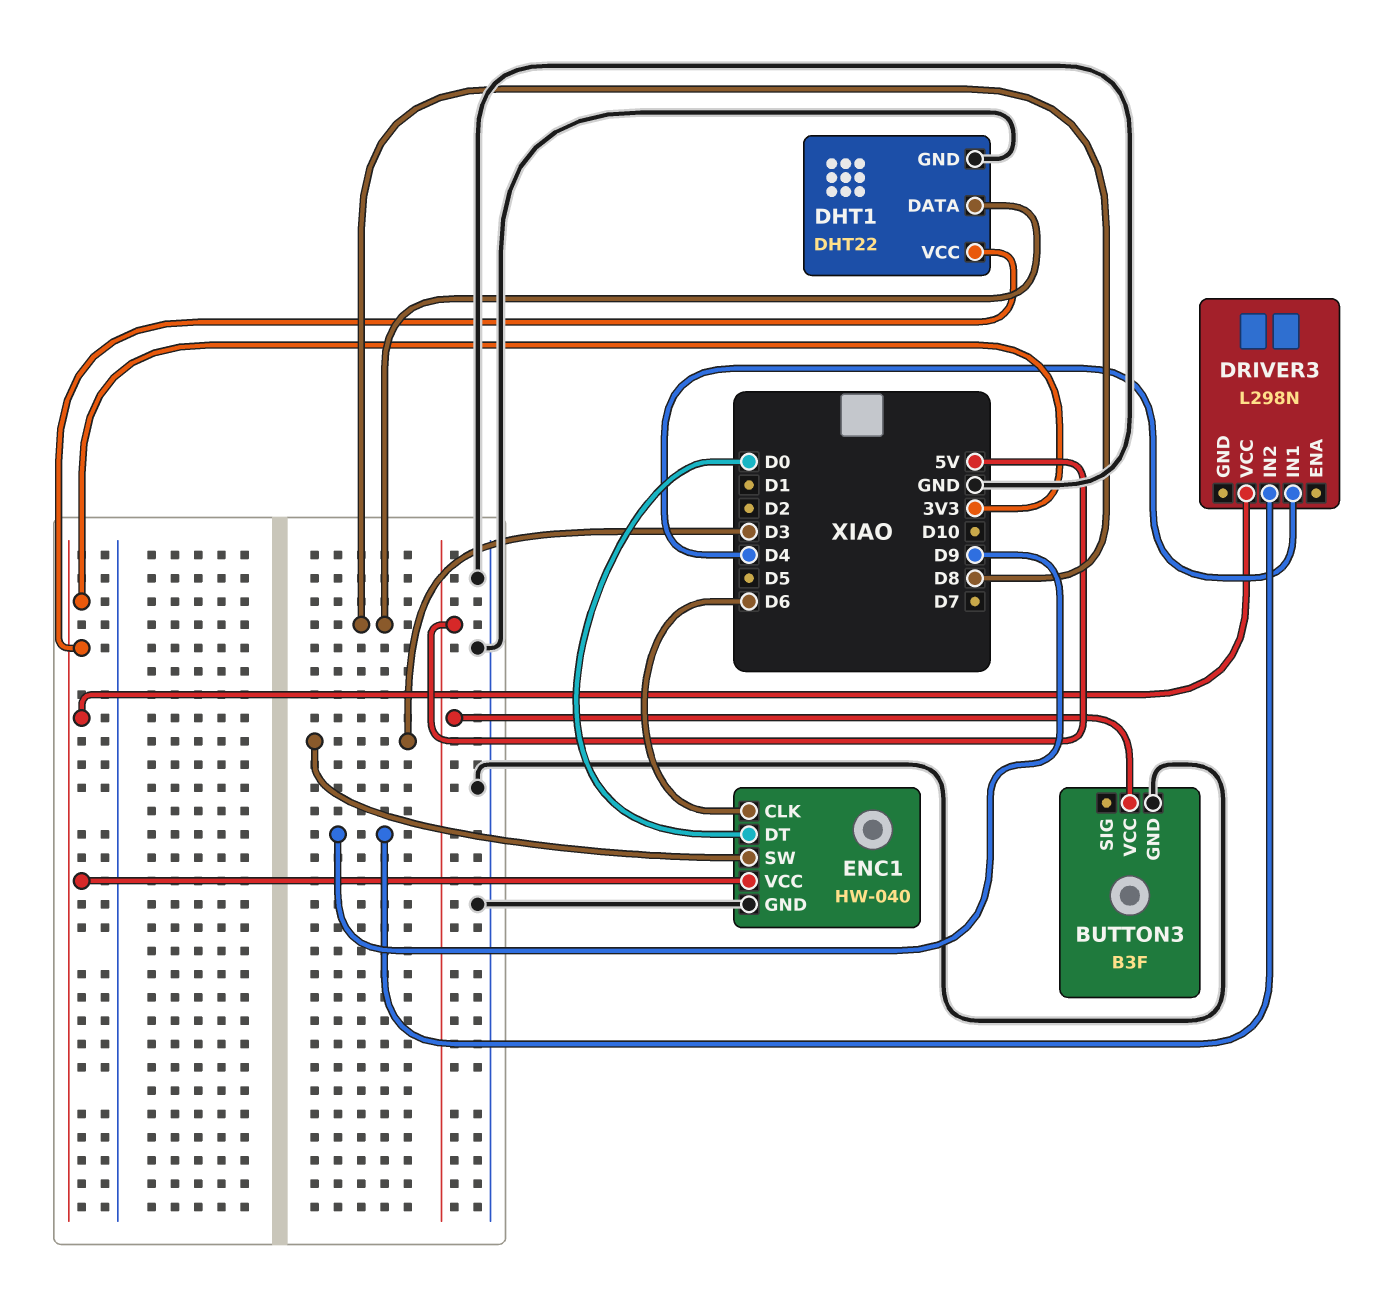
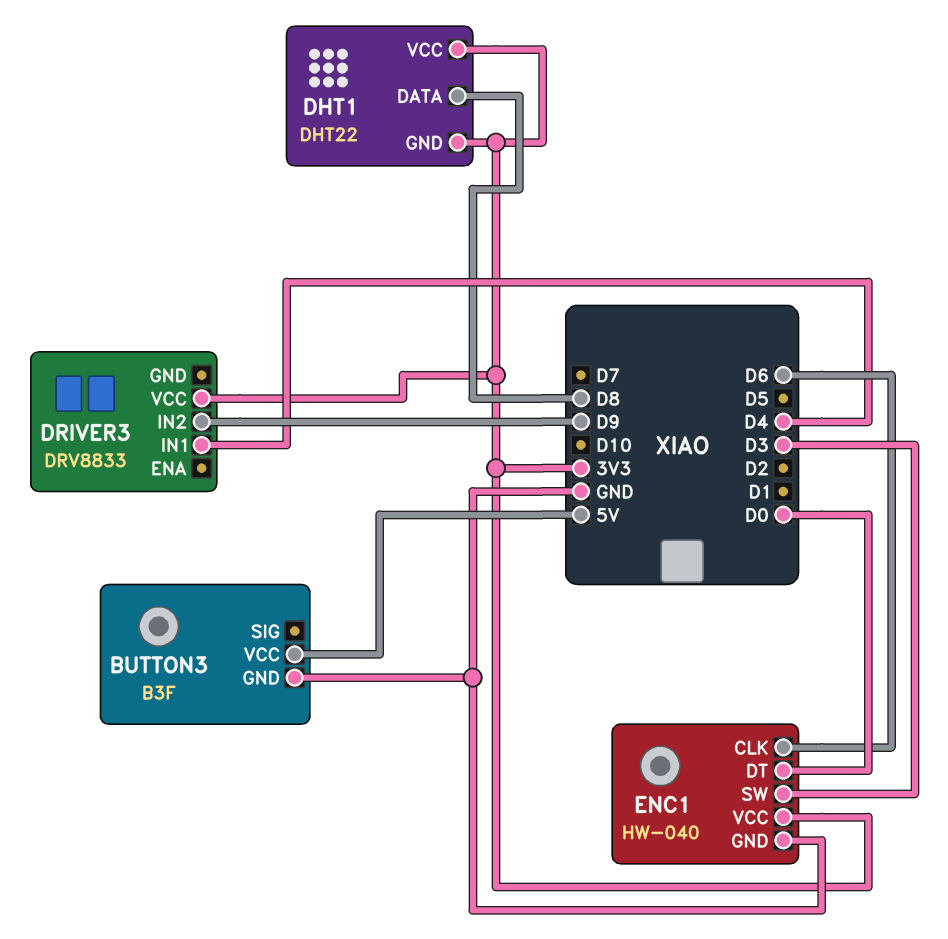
DHT1 pin GND: GND -> 3V3
DRIVER3: L298N -> DRV8833

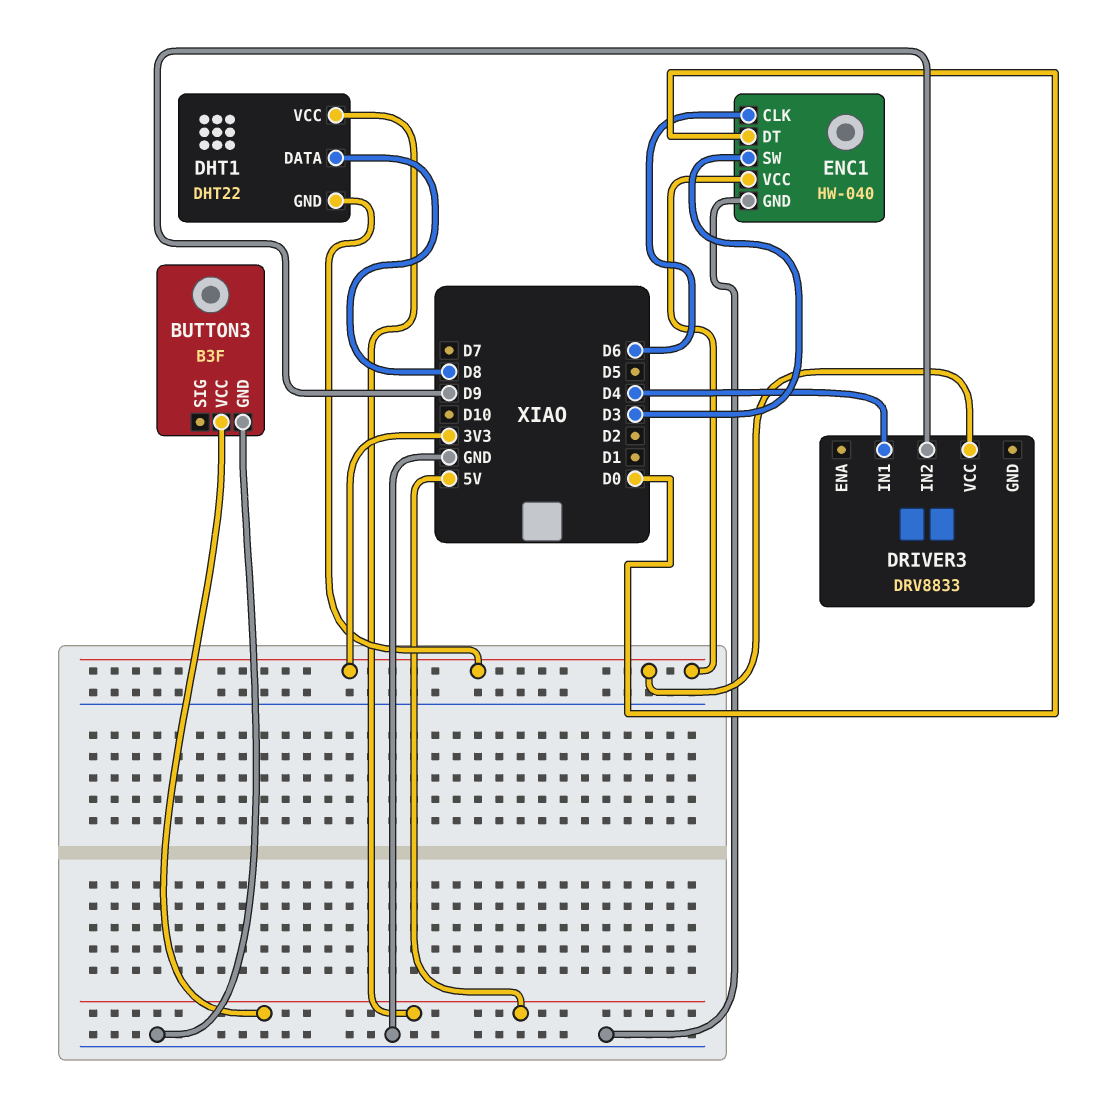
DHT1 pin VCC: 3V3 -> 5V

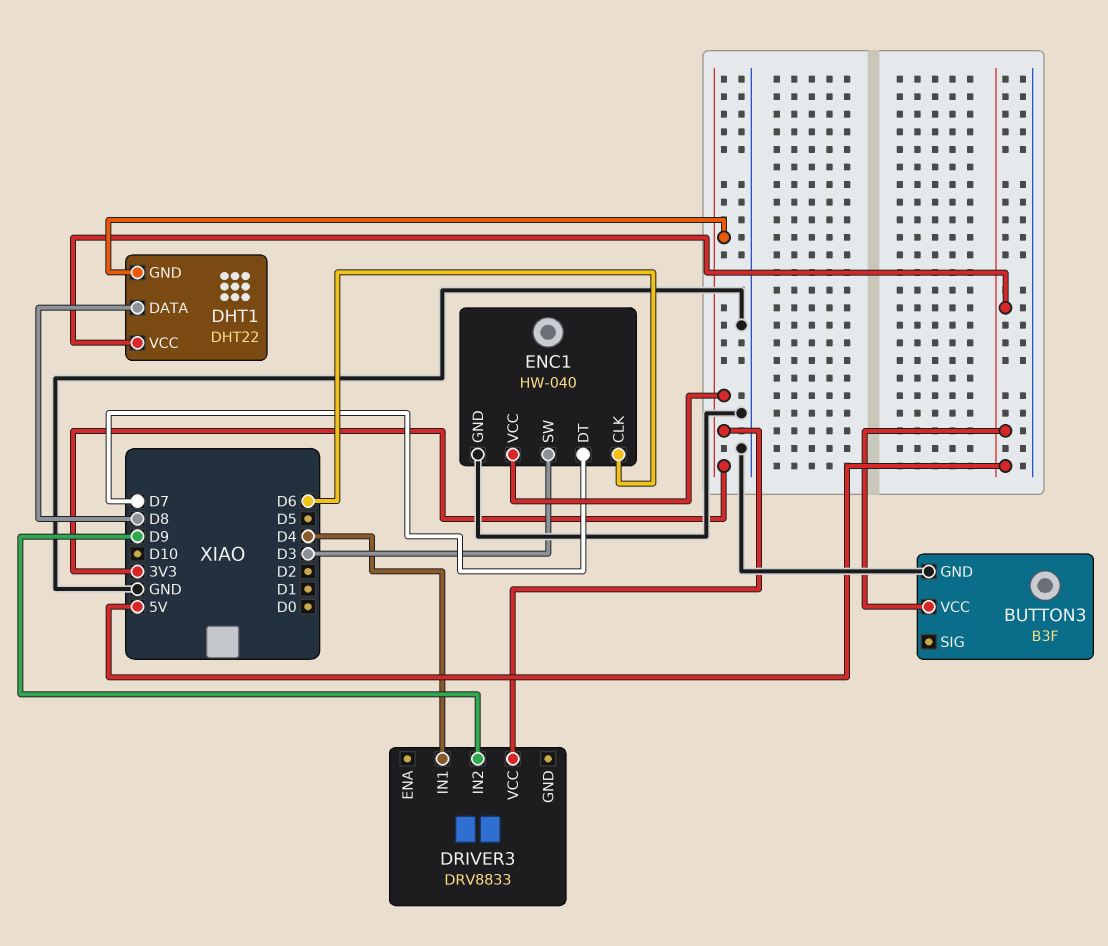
ENC1 pin DT: D0 -> D7

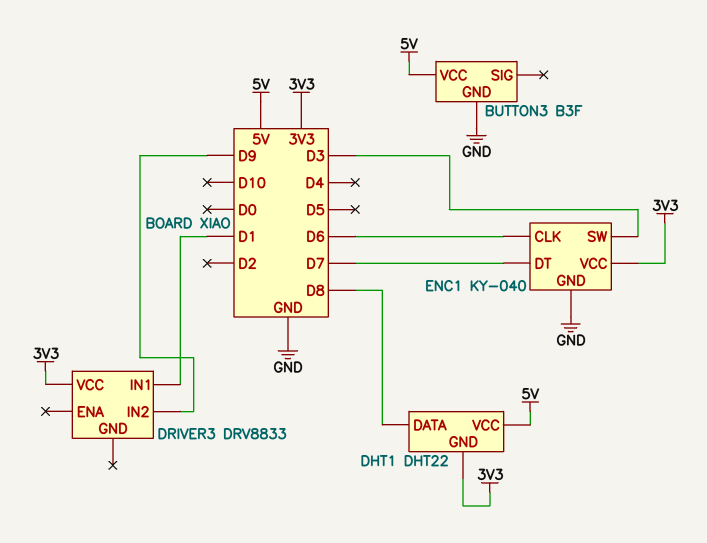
DRIVER3 pin IN1: D4 -> D1
ENC1: HW-040 -> KY-040

